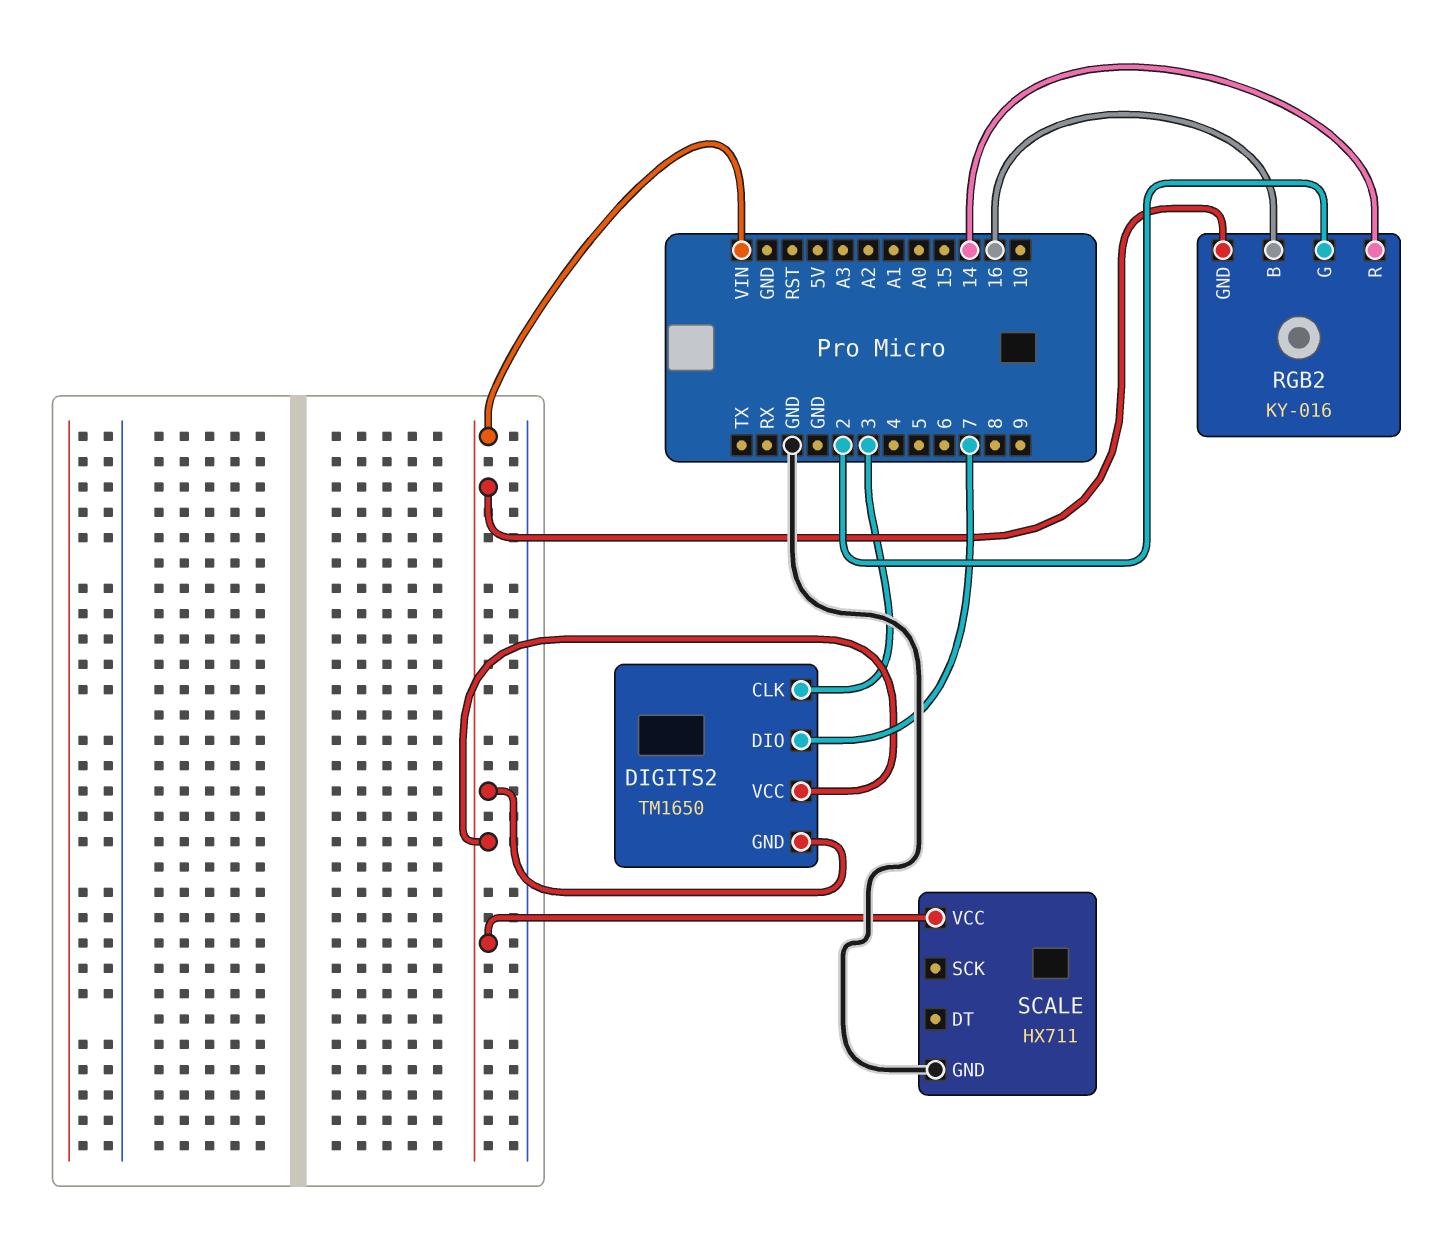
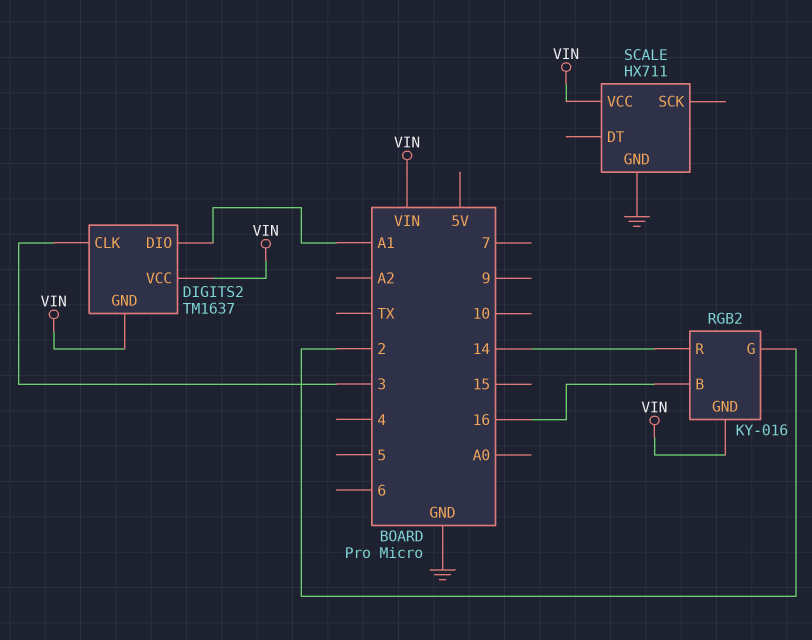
DIGITS2: TM1650 -> TM1637
DIGITS2 pin DIO: 7 -> A1

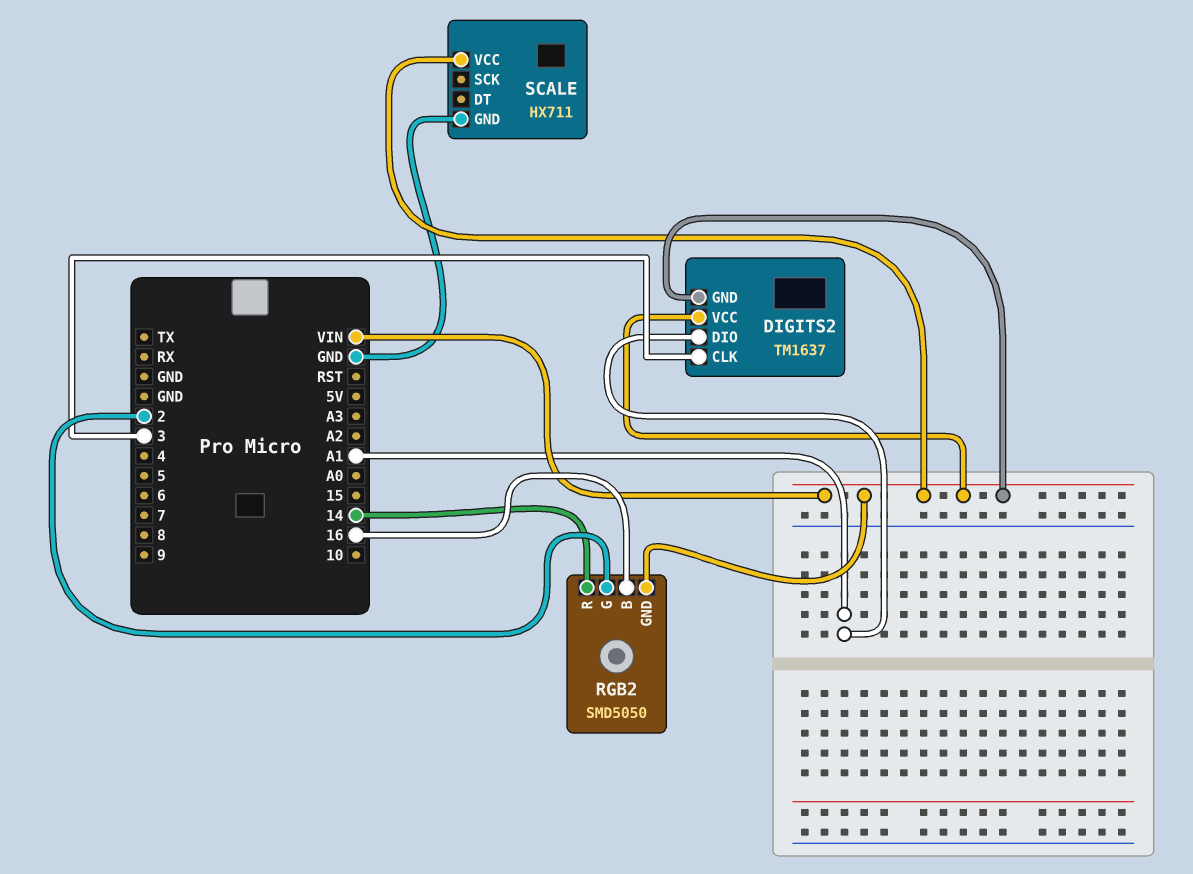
RGB2: KY-016 -> SMD5050

